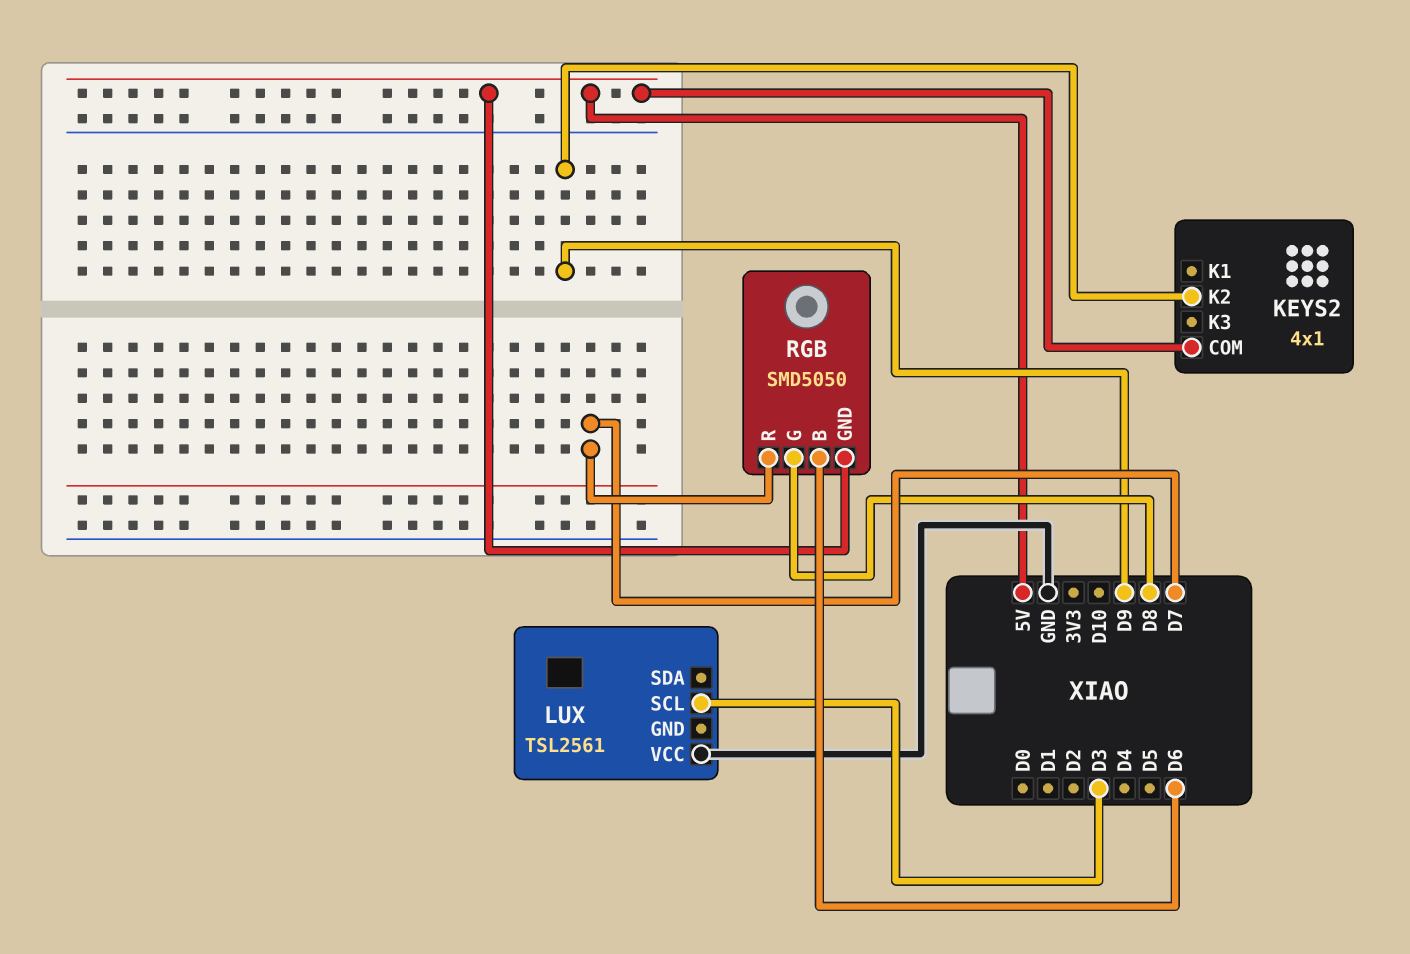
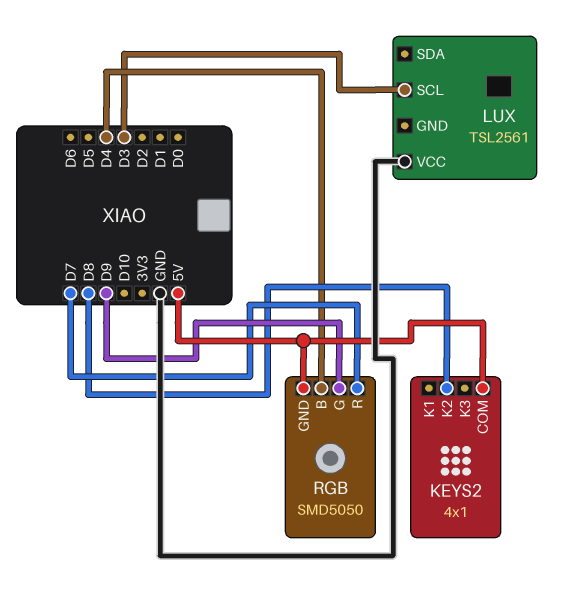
KEYS2 pin K2: D9 -> D8
RGB pin B: D6 -> D4
RGB pin G: D8 -> D9

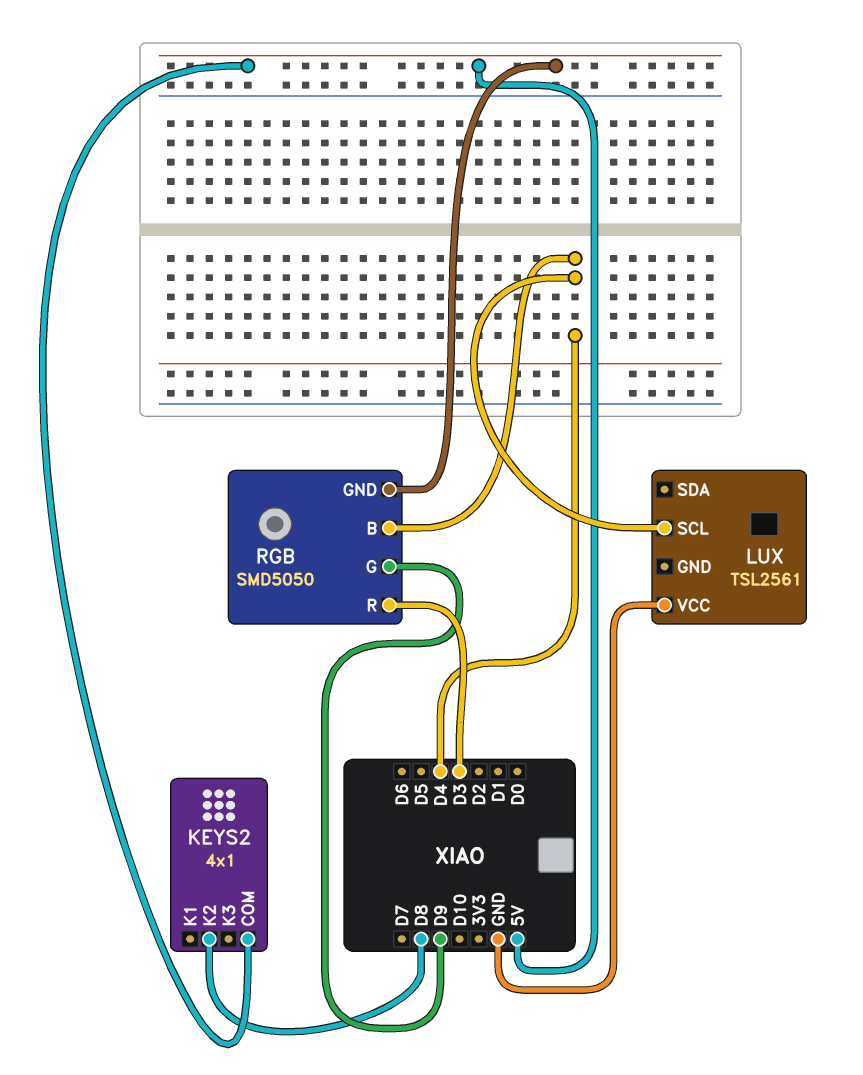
LUX pin SCL: D3 -> D4
RGB pin R: D7 -> D3

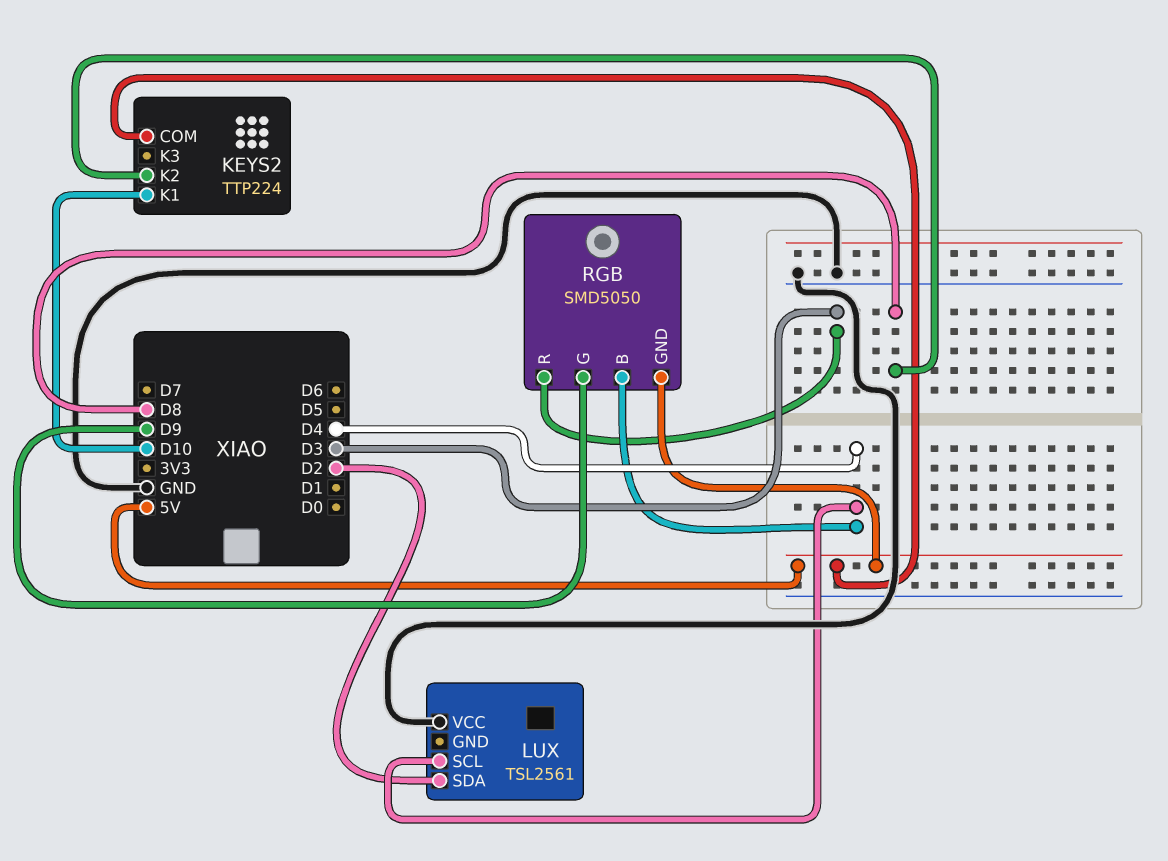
KEYS2: 4x1 -> TTP224
KEYS2 pin K1: none -> D10
LUX pin SDA: none -> D2

